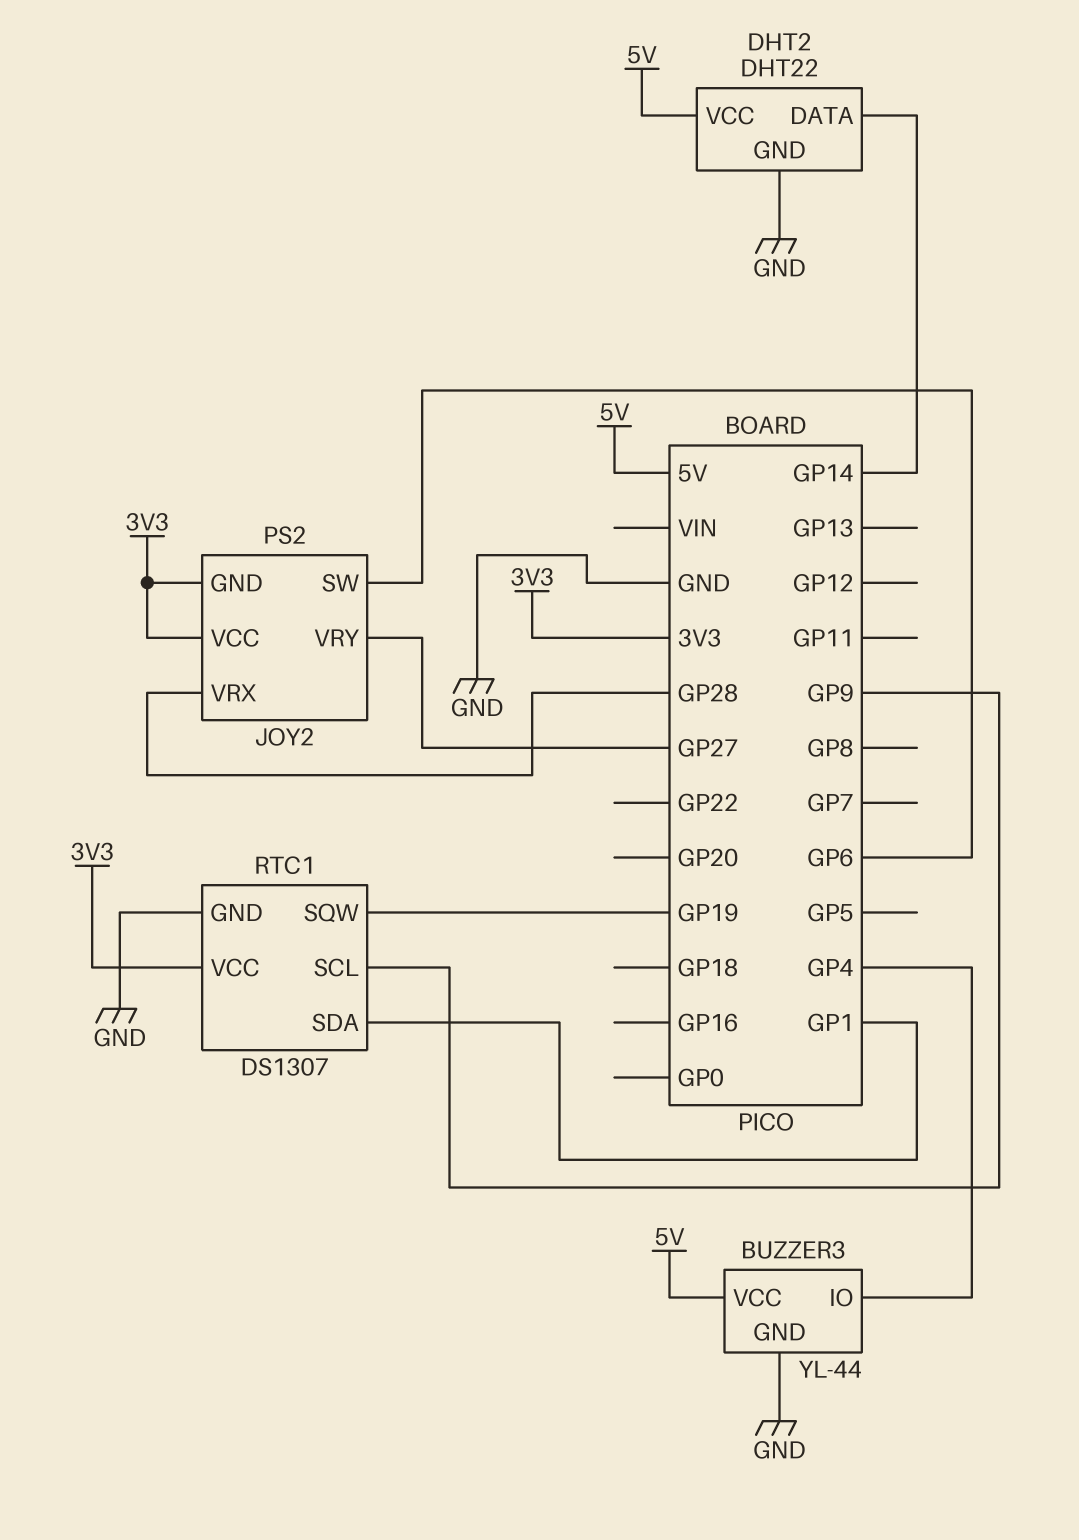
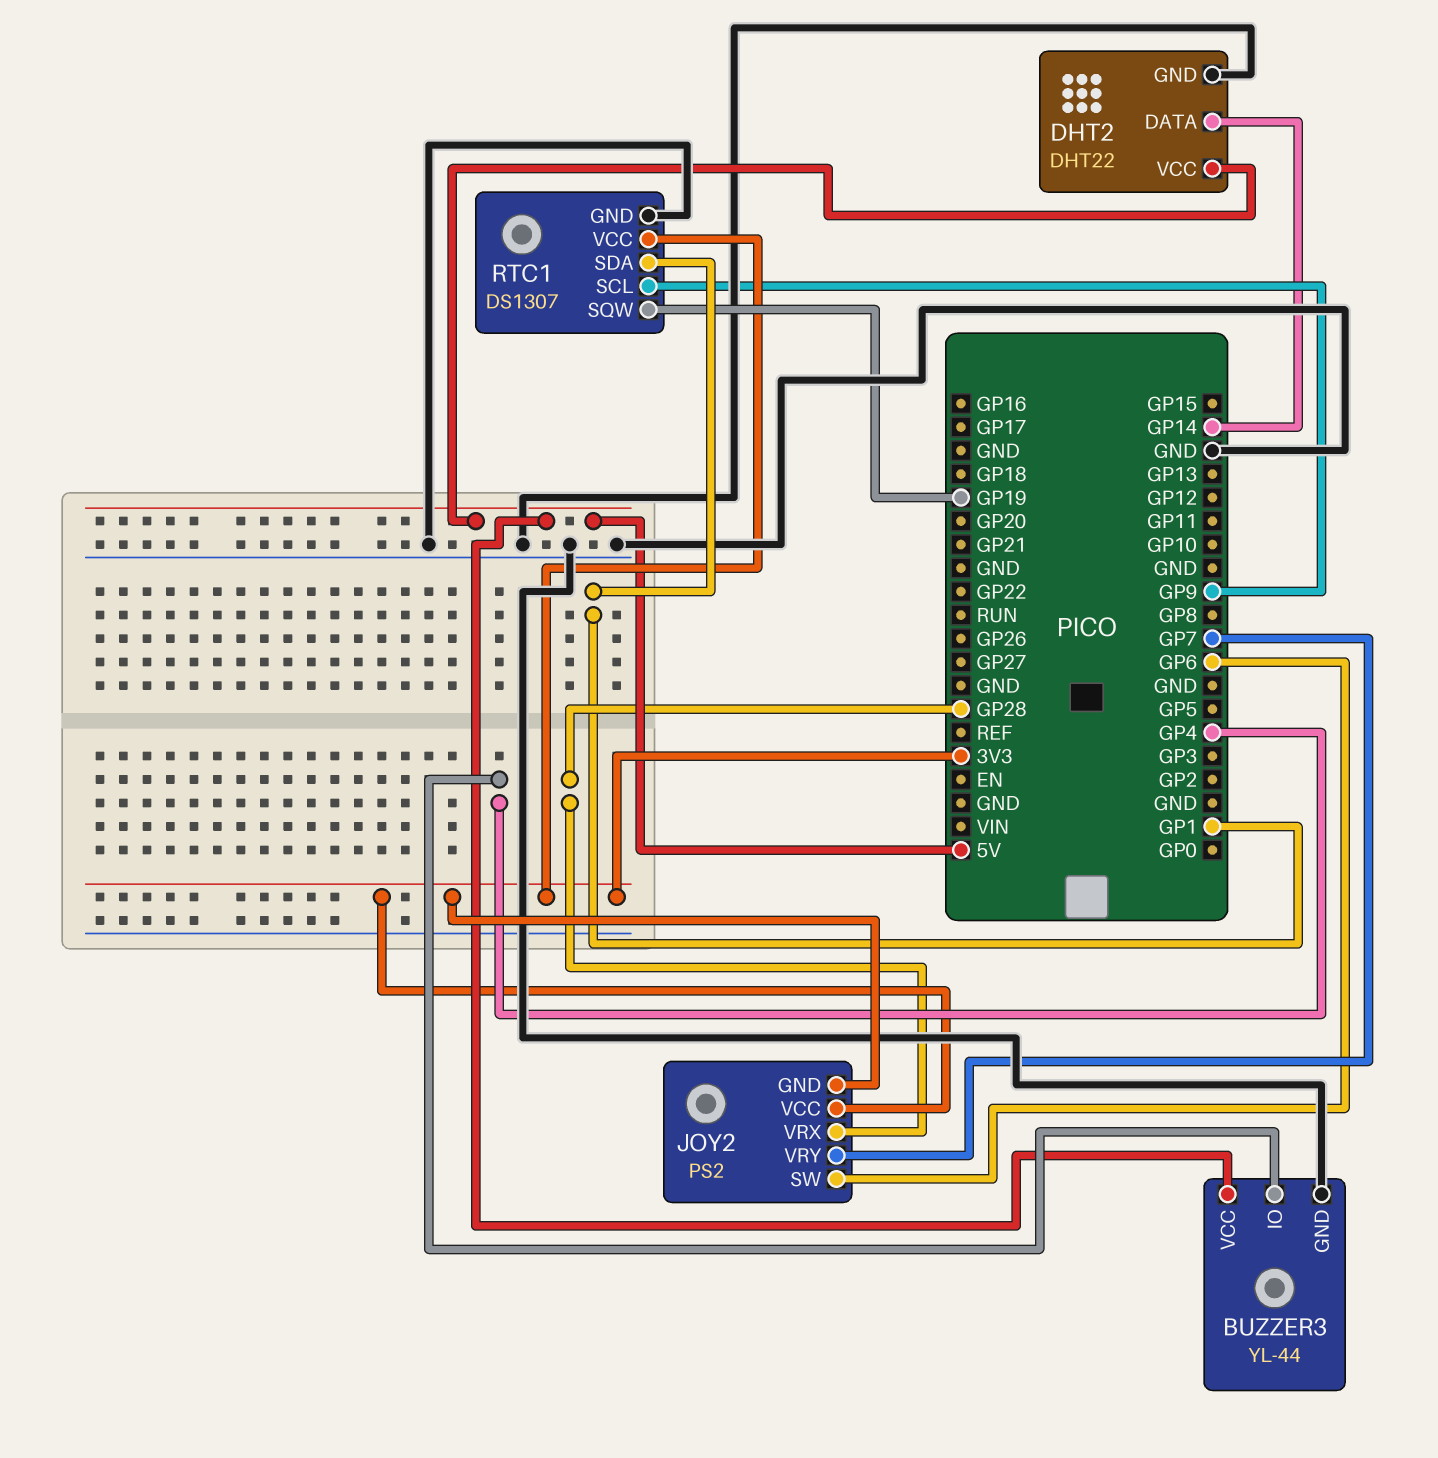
JOY2 pin VRY: GP27 -> GP7

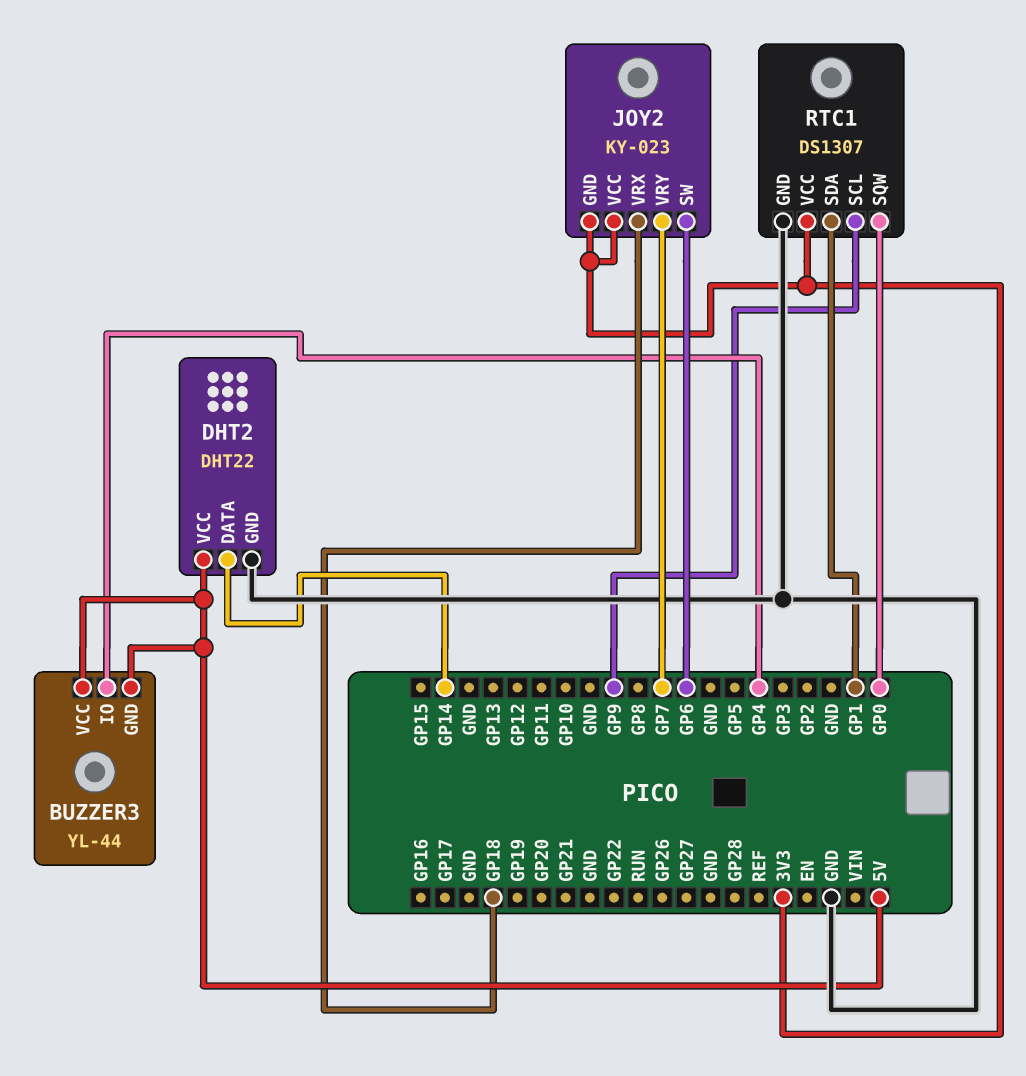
BUZZER3 pin GND: GND -> 5V
JOY2: PS2 -> KY-023
JOY2 pin VRX: GP28 -> GP18
RTC1 pin SQW: GP19 -> GP0

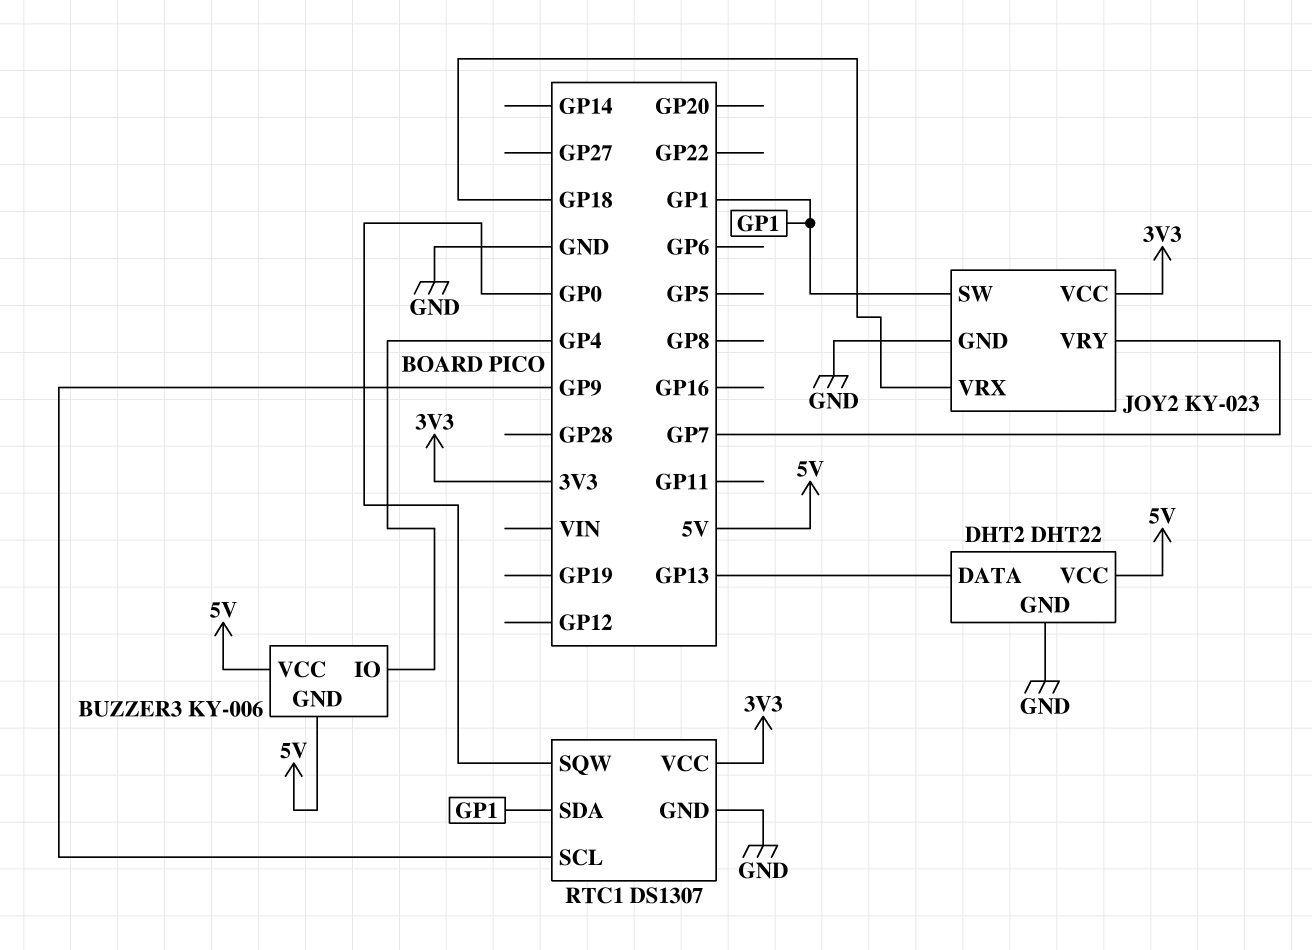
BUZZER3: YL-44 -> KY-006
DHT2 pin DATA: GP14 -> GP13
JOY2 pin GND: 3V3 -> GND
JOY2 pin SW: GP6 -> GP1

